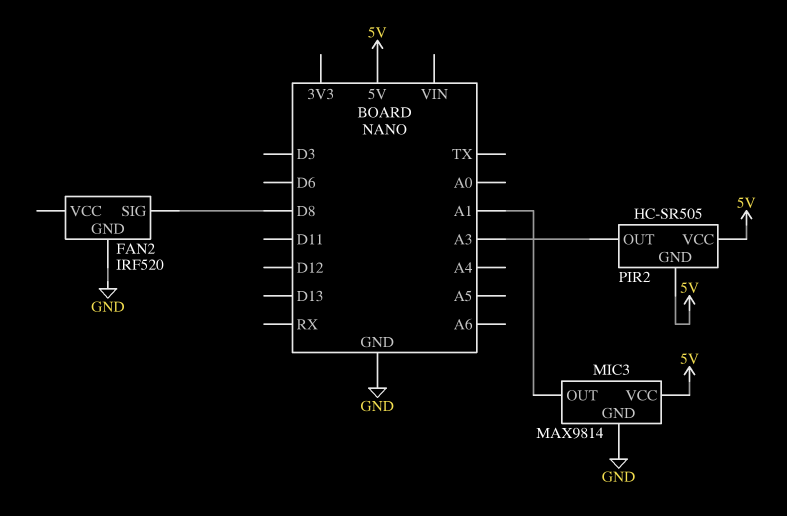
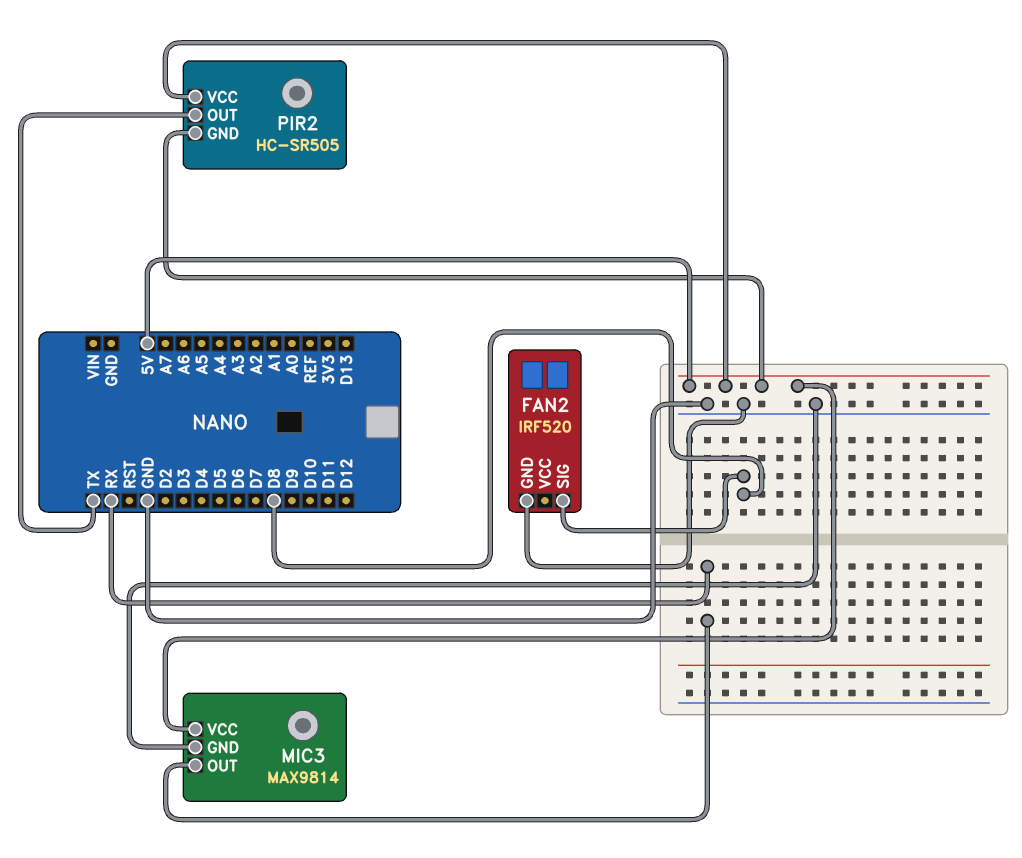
MIC3 pin OUT: A1 -> RX
PIR2 pin OUT: A3 -> TX

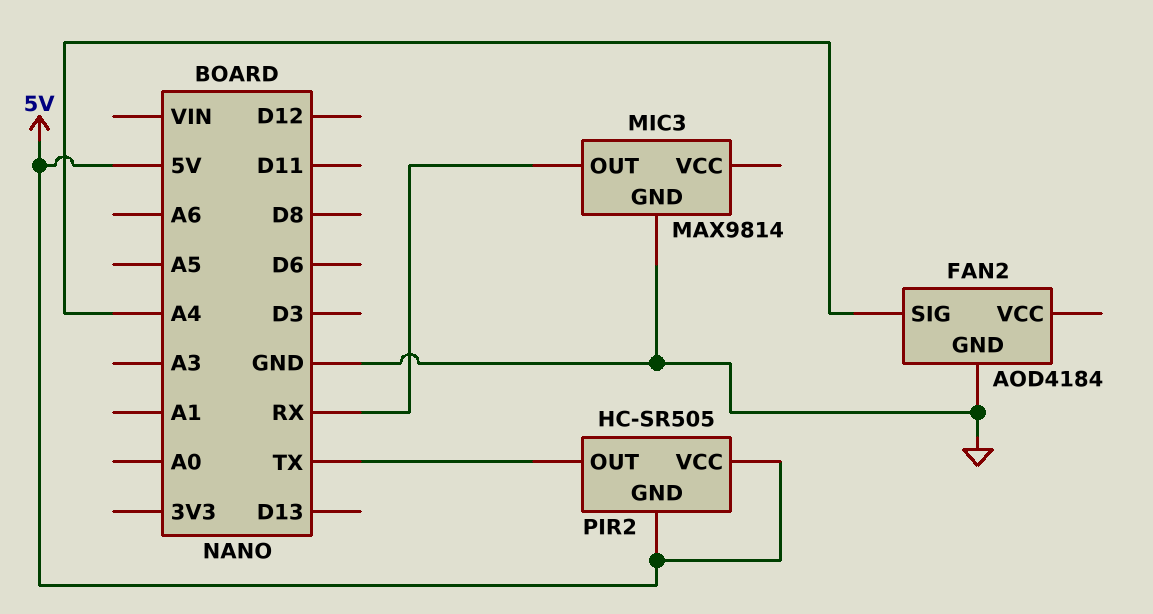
FAN2: IRF520 -> AOD4184
FAN2 pin SIG: D8 -> A4
MIC3 pin VCC: 5V -> none

